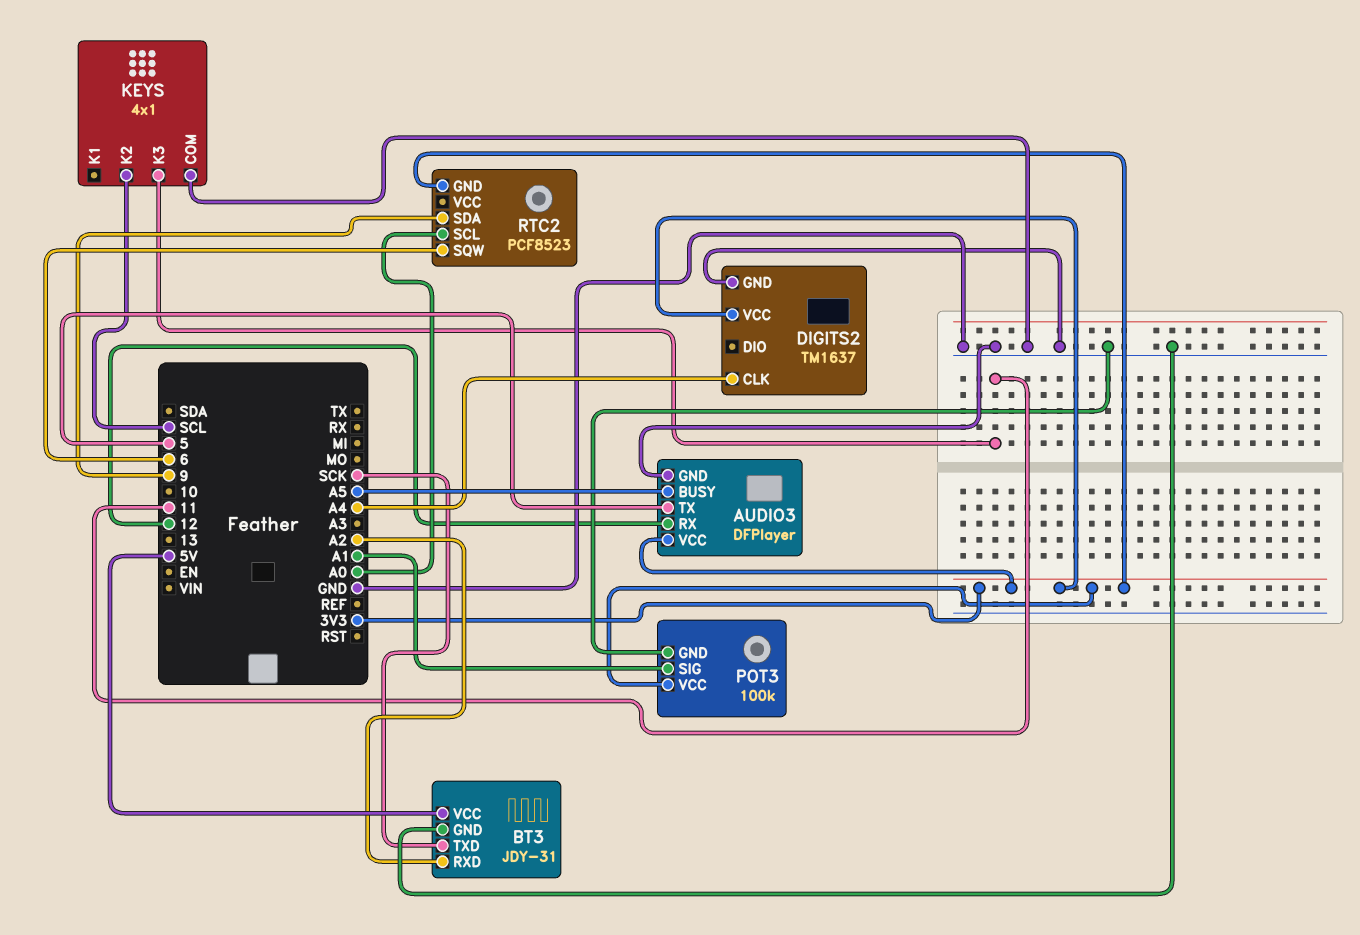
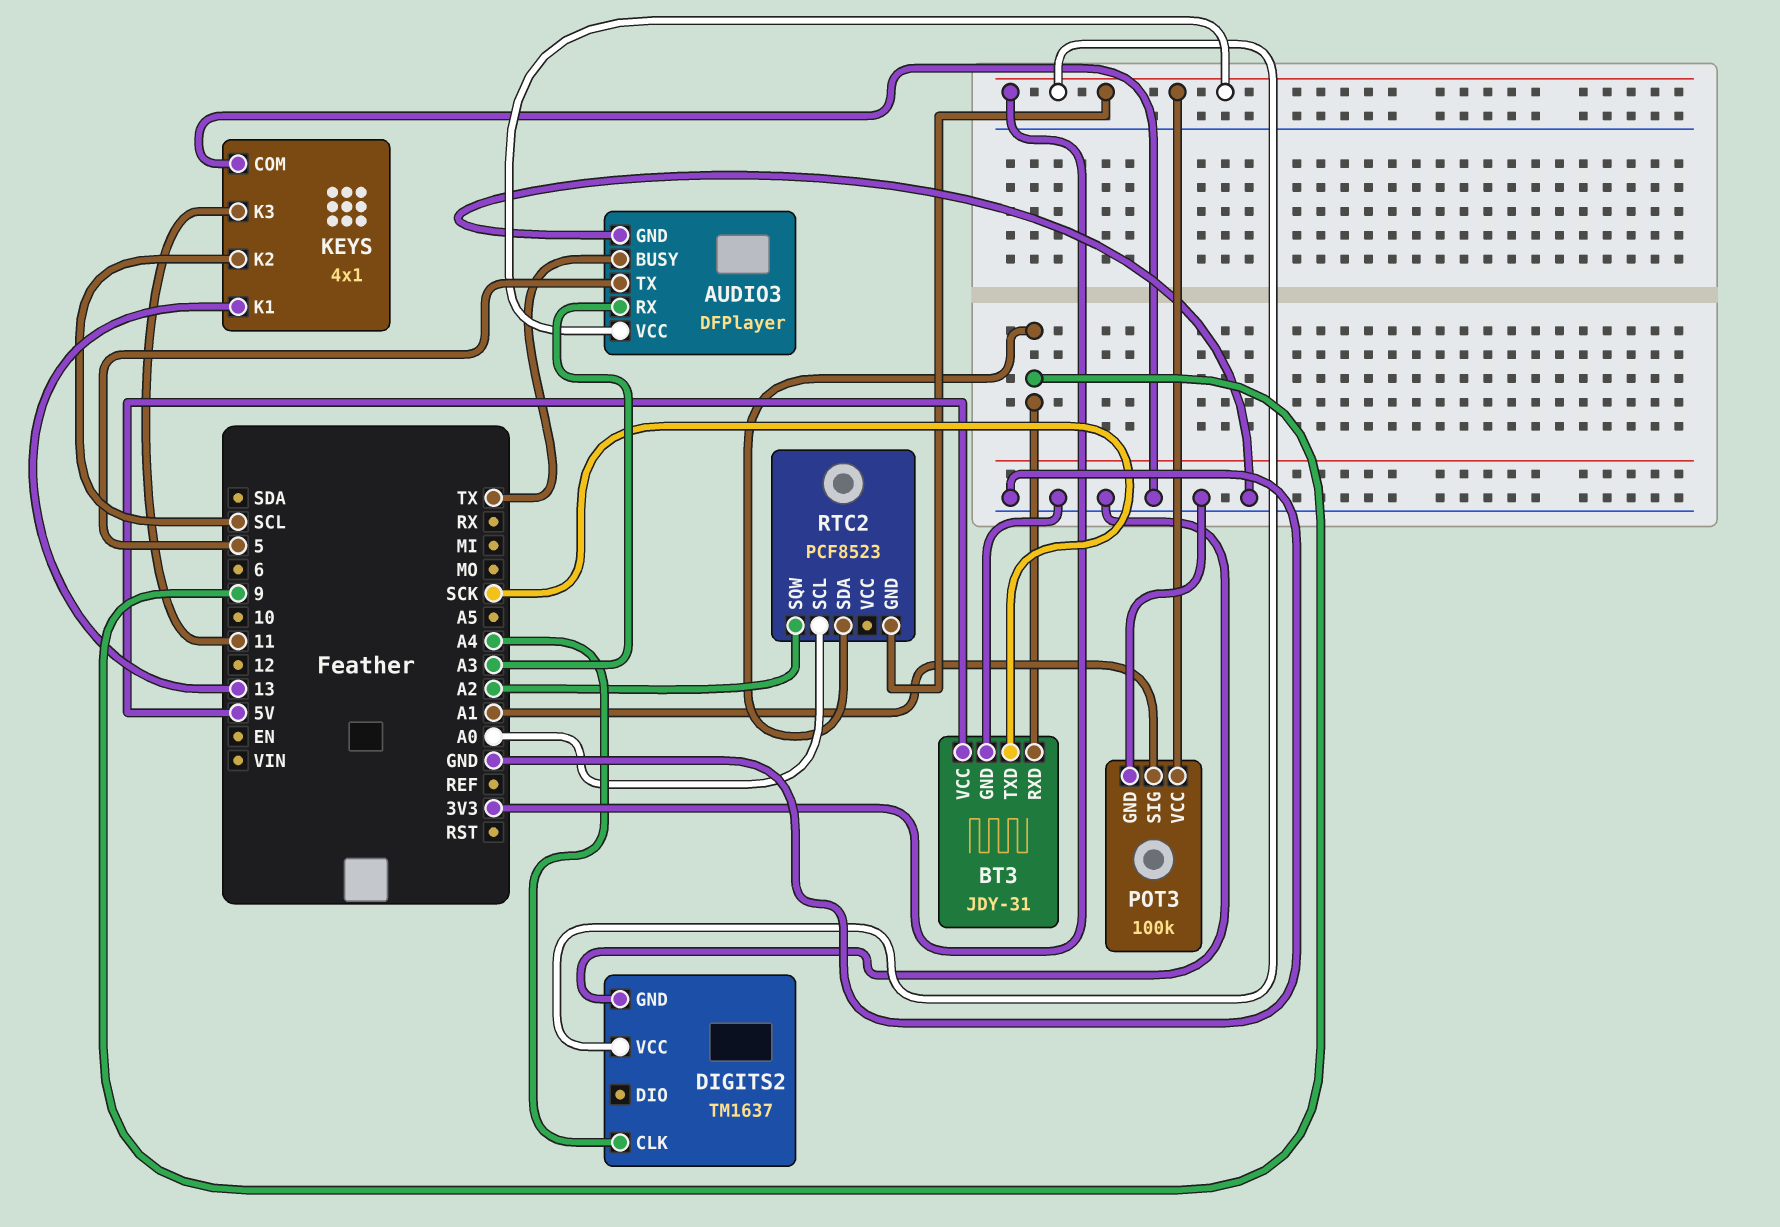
AUDIO3 pin BUSY: A5 -> TX
AUDIO3 pin RX: 12 -> A3
BT3 pin RXD: A2 -> 9
KEYS pin K1: none -> 13
RTC2 pin SQW: 6 -> A2

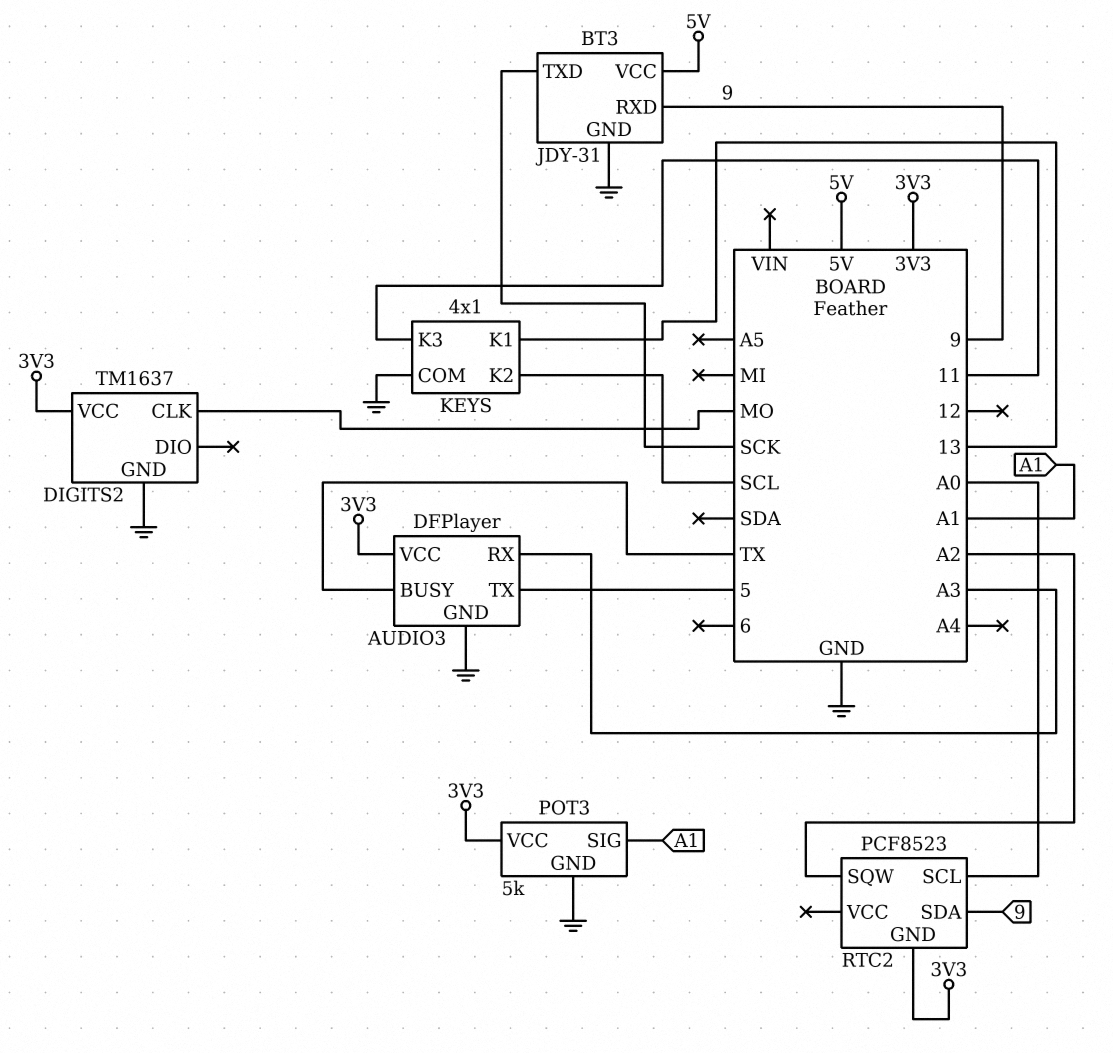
DIGITS2 pin CLK: A4 -> MO
POT3: 100k -> 5k

